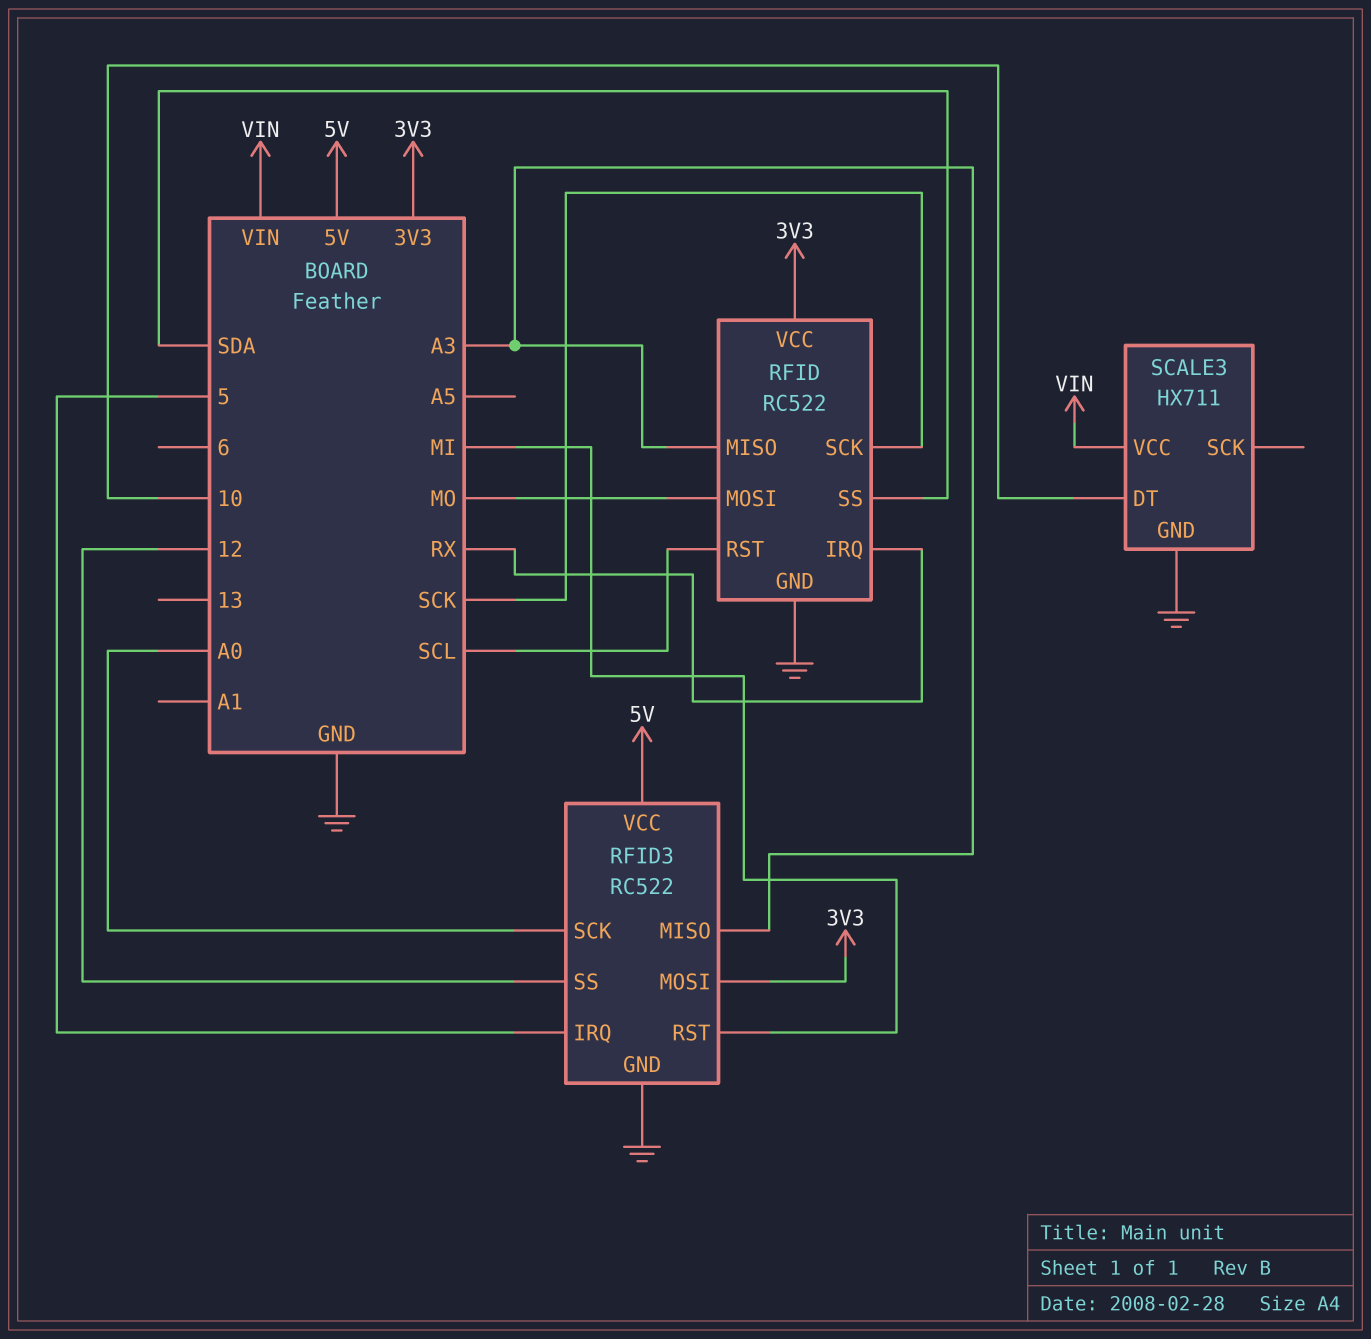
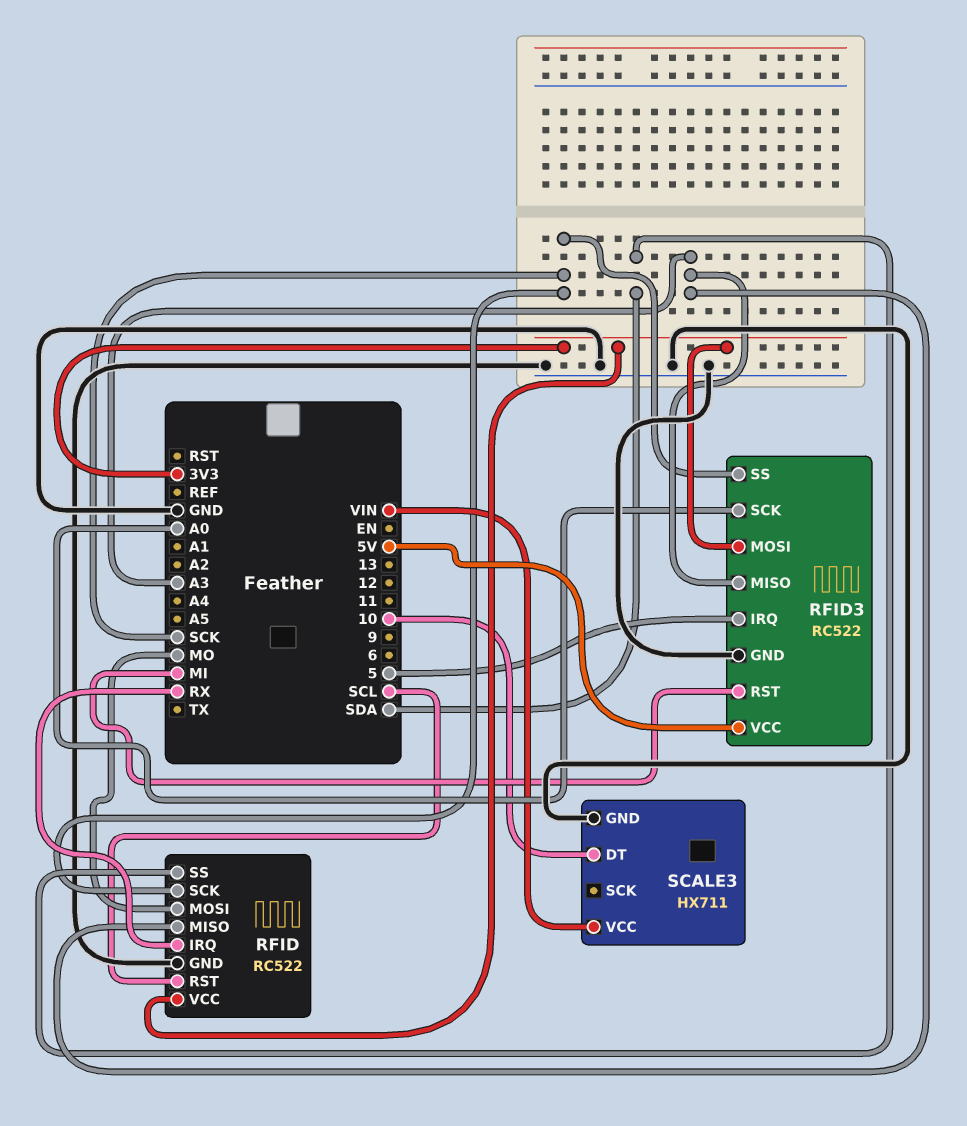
RFID3 pin SS: 12 -> SCK

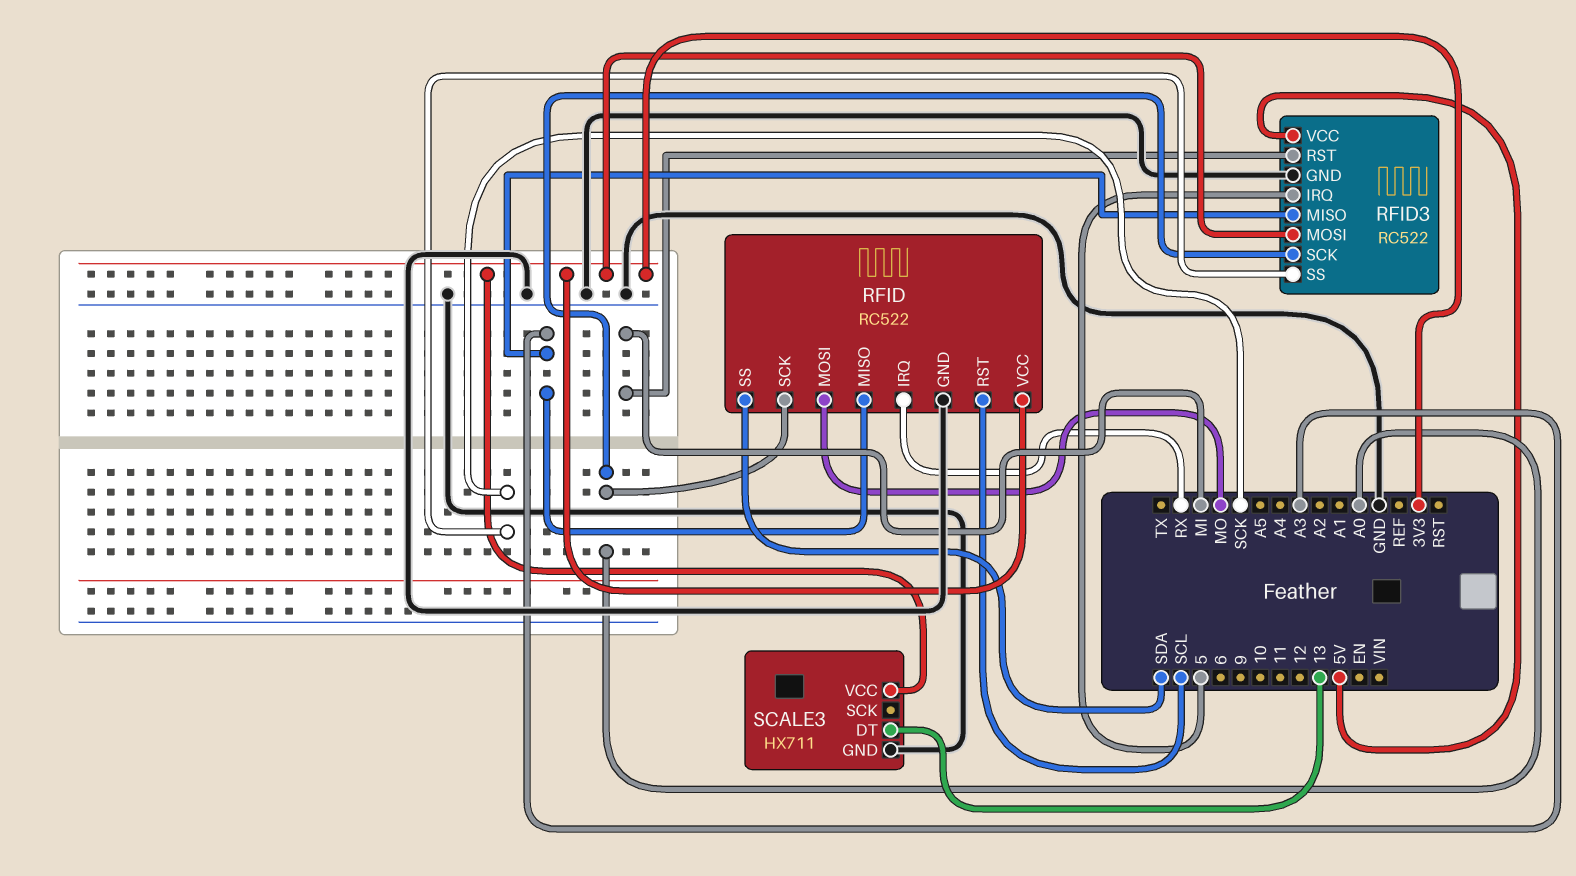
RFID pin SCK: SCK -> A0
SCALE3 pin DT: 10 -> 13
SCALE3 pin VCC: VIN -> 3V3

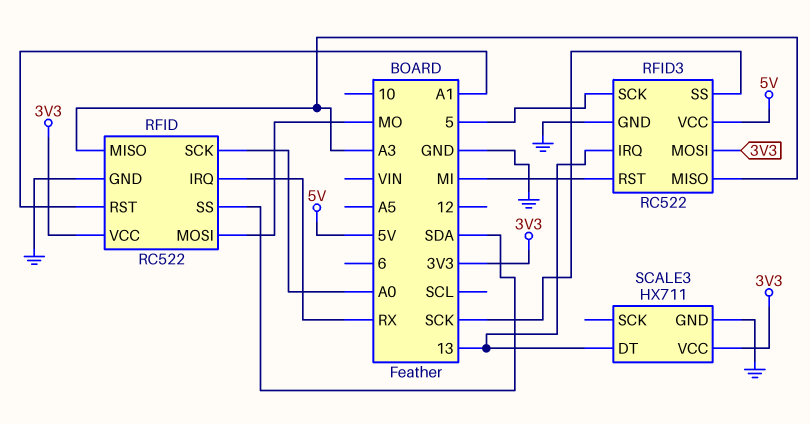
RFID pin RST: SCL -> A1
RFID3 pin IRQ: 5 -> 13
RFID3 pin SCK: A0 -> 5

